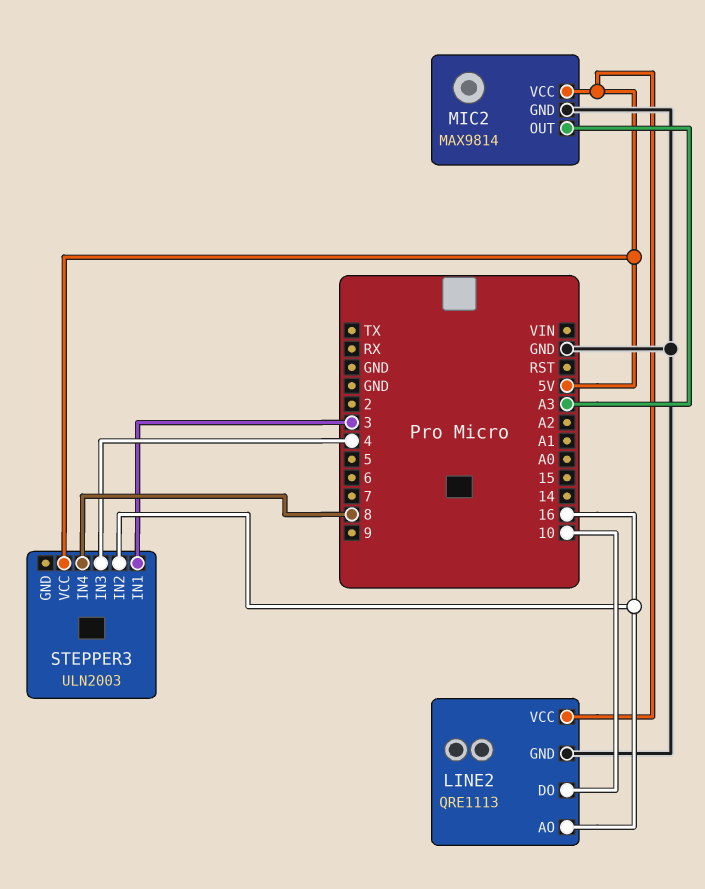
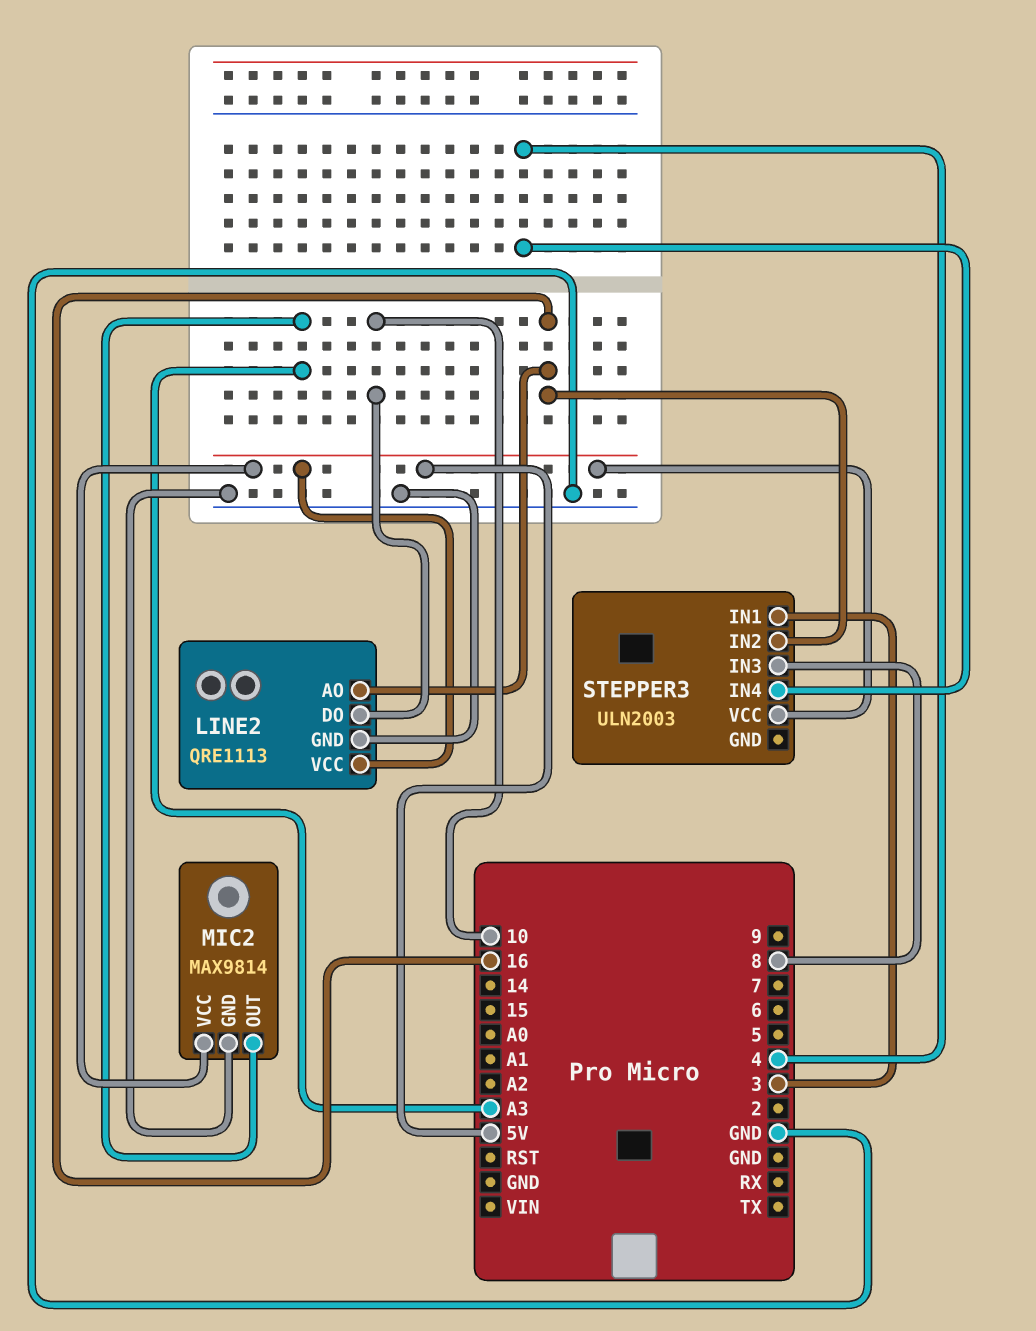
STEPPER3 pin IN3: 4 -> 8
STEPPER3 pin IN4: 8 -> 4

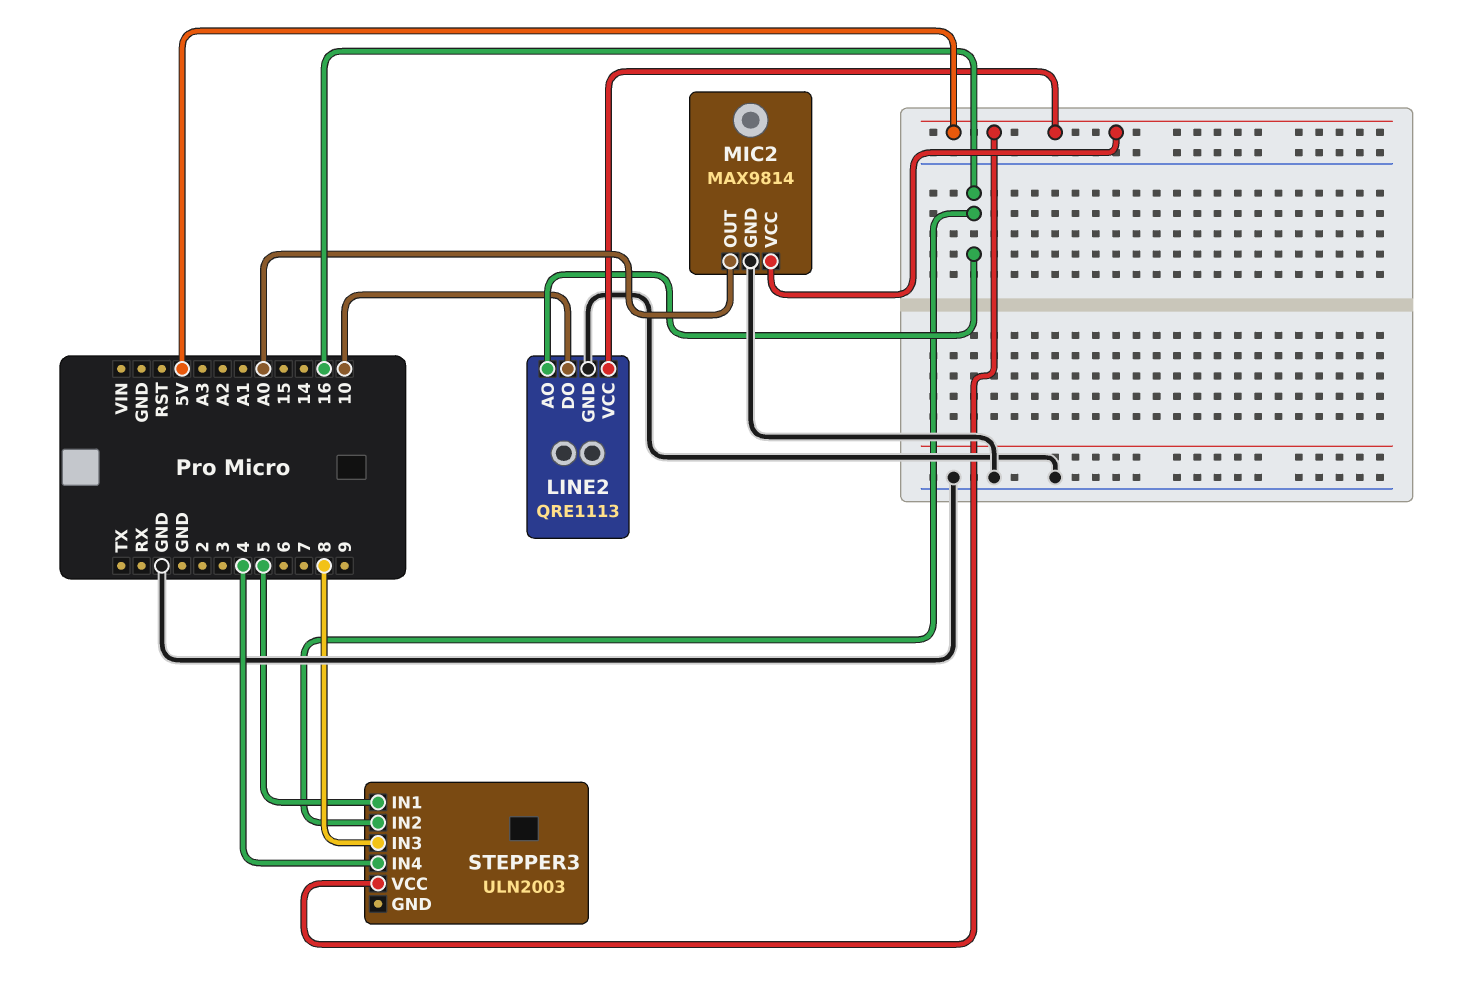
MIC2 pin OUT: A3 -> A0
STEPPER3 pin IN1: 3 -> 5

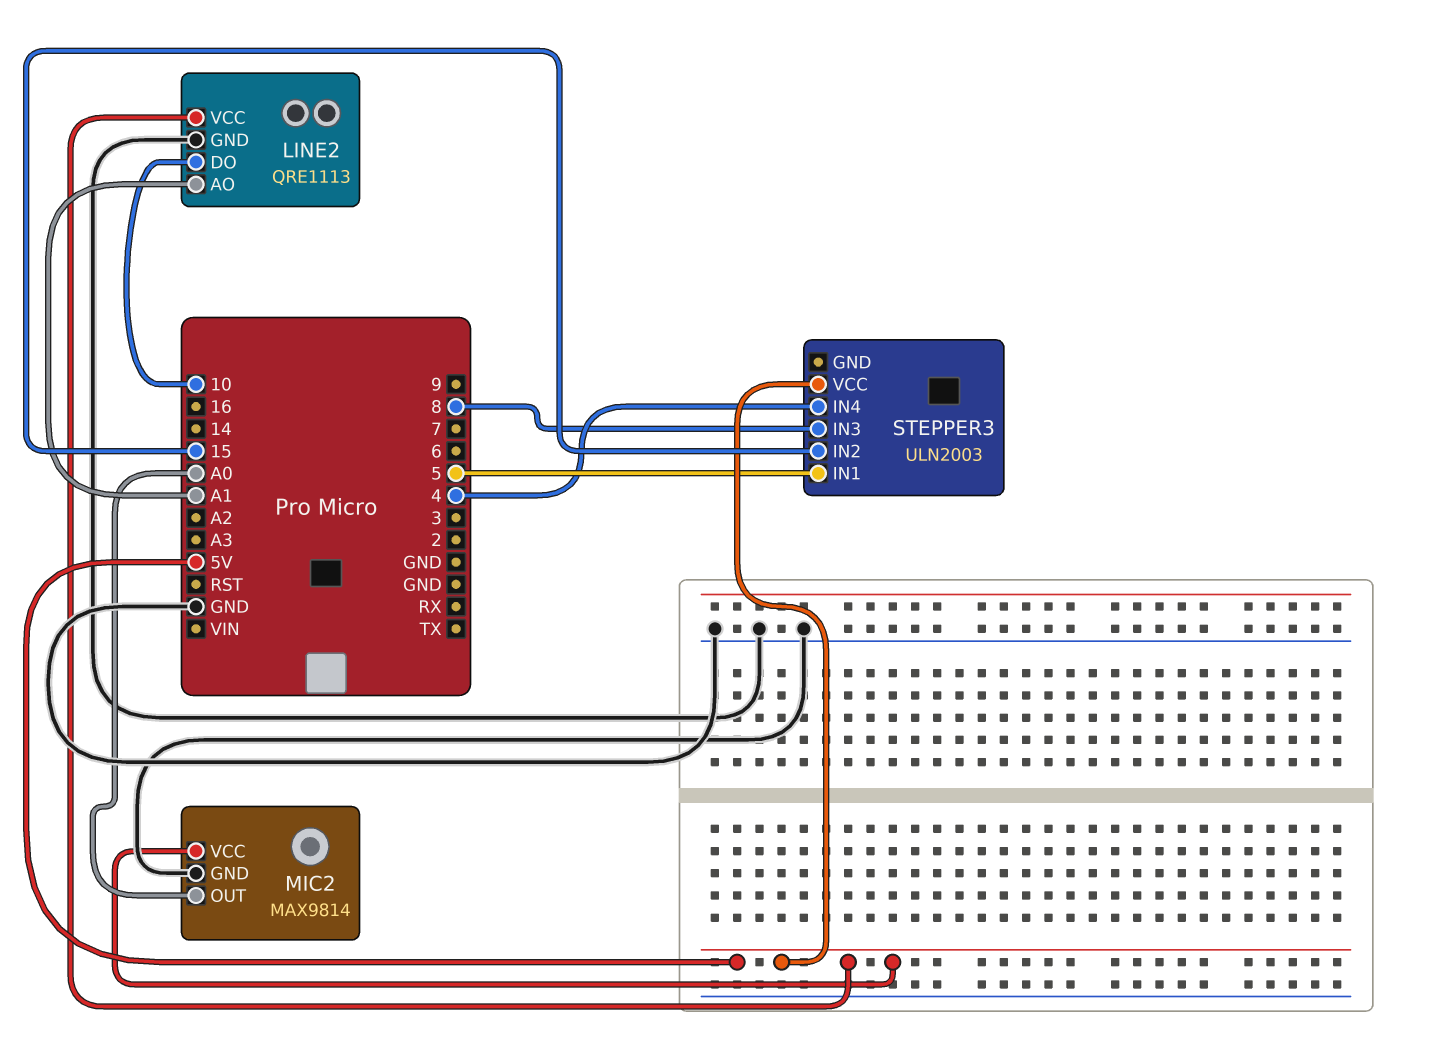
LINE2 pin AO: 16 -> A1
STEPPER3 pin IN2: 16 -> 15

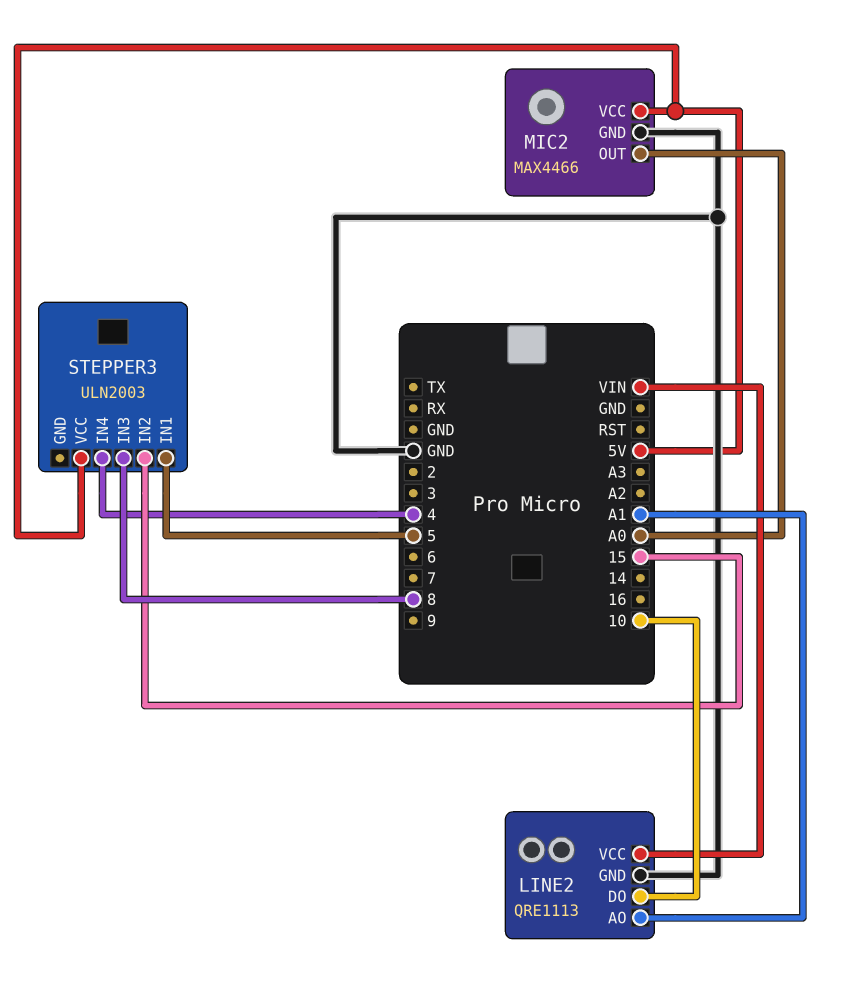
LINE2 pin VCC: 5V -> VIN
MIC2: MAX9814 -> MAX4466

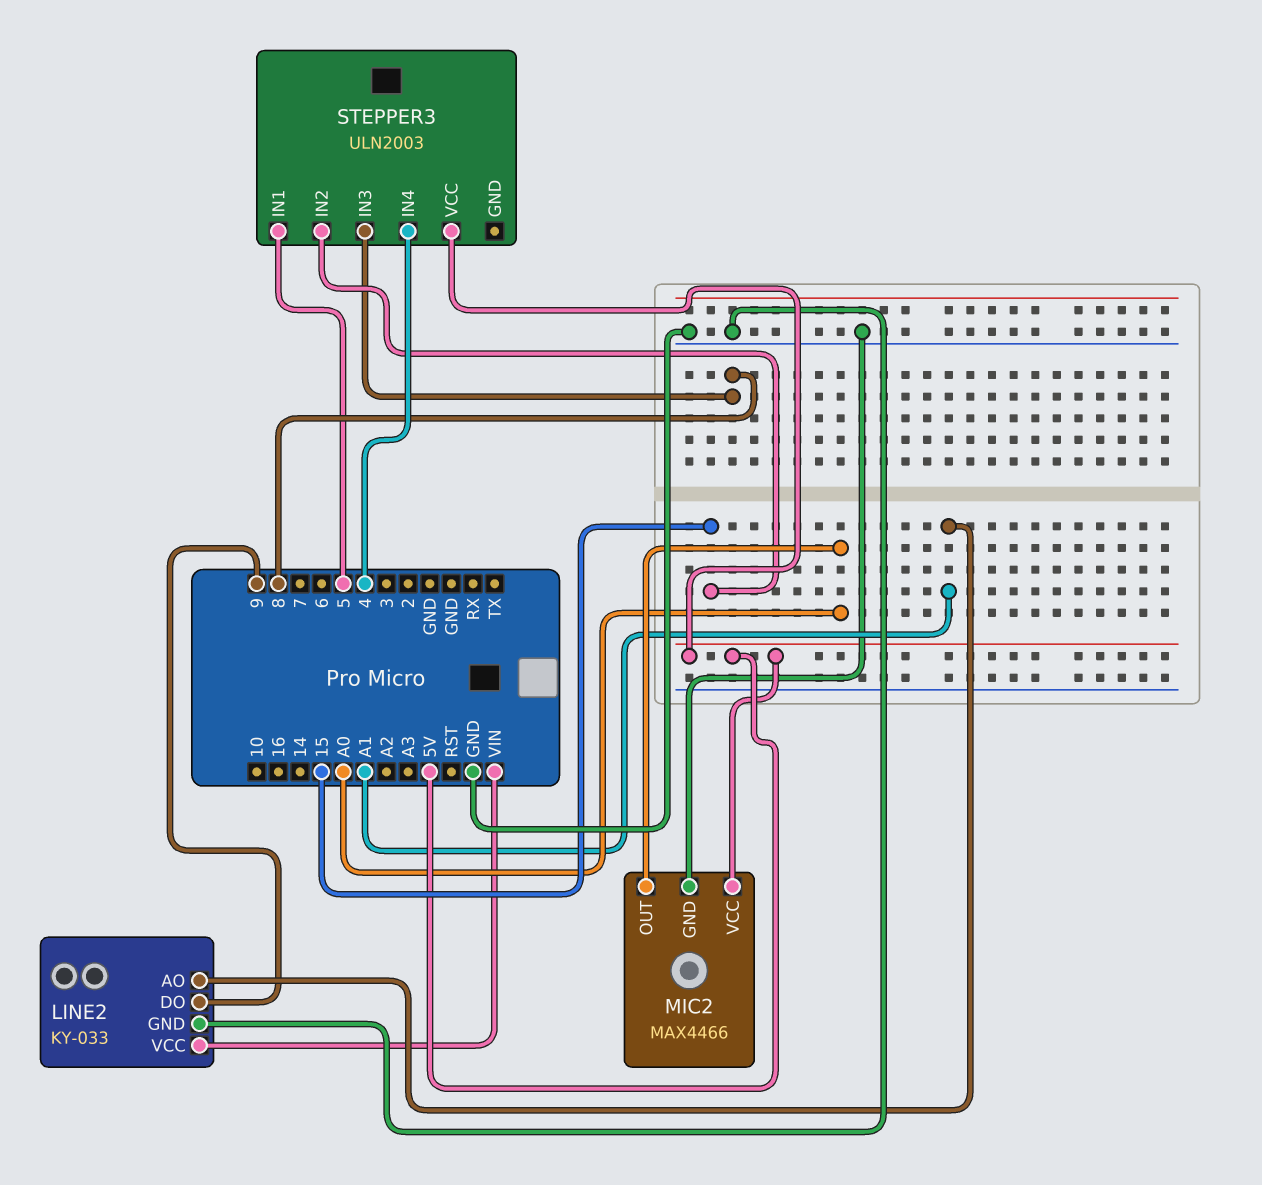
LINE2: QRE1113 -> KY-033
LINE2 pin DO: 10 -> 9

